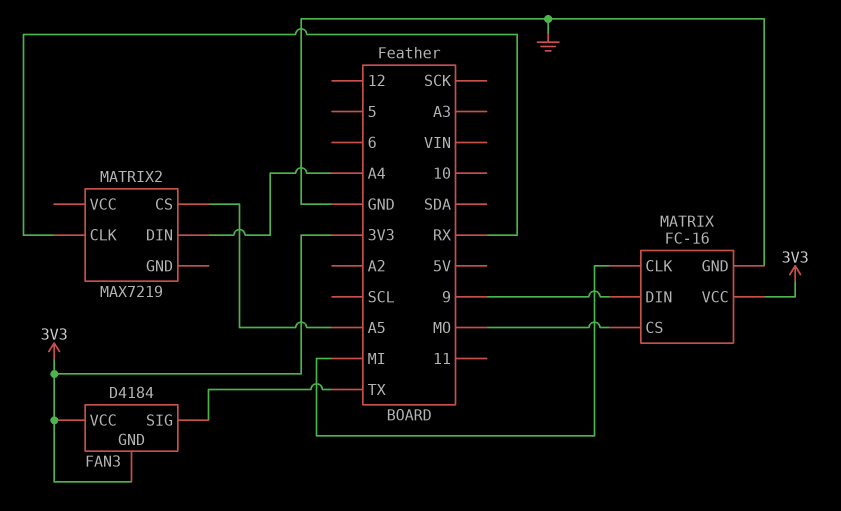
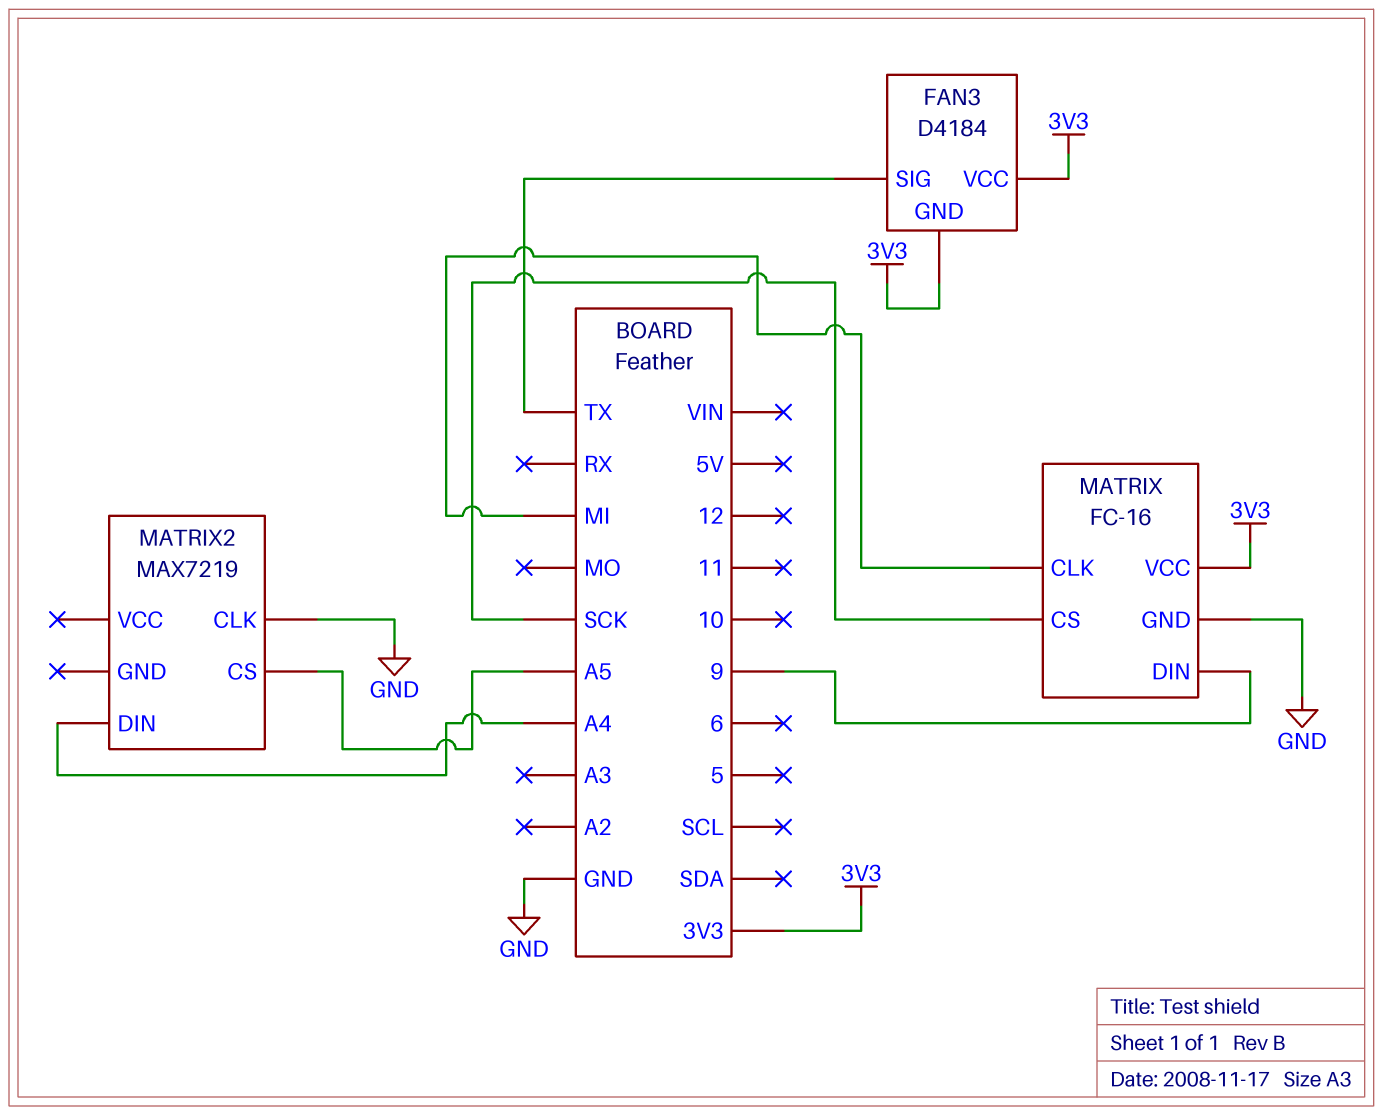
MATRIX pin CS: MO -> SCK
MATRIX2 pin CLK: RX -> GND

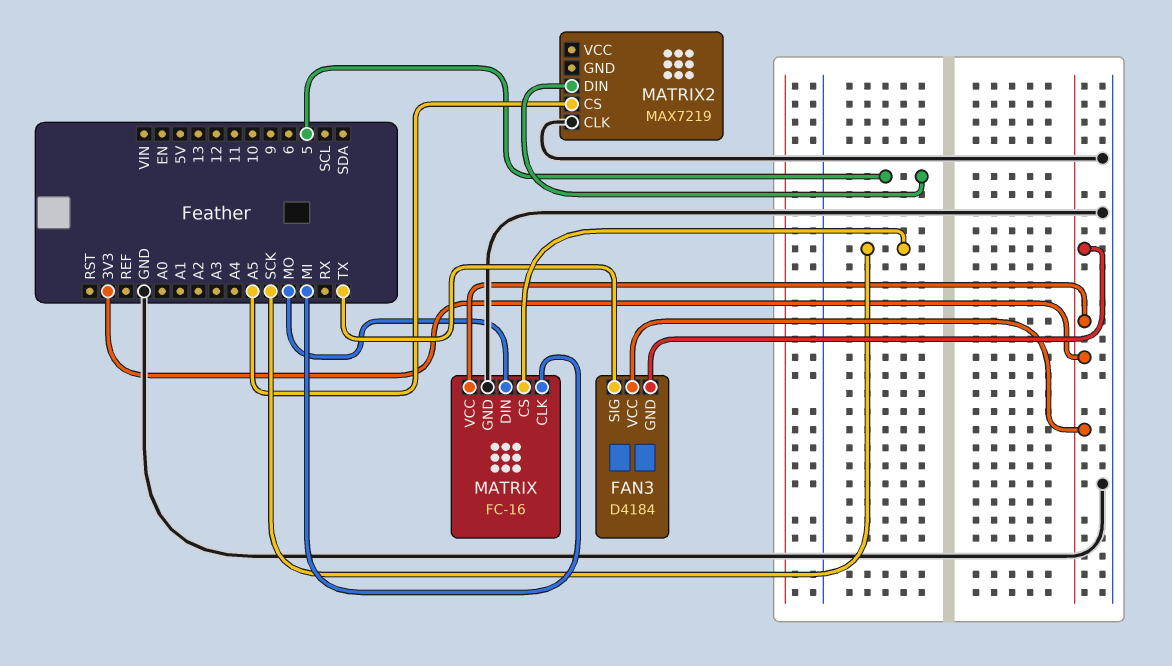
MATRIX pin DIN: 9 -> MO
MATRIX2 pin DIN: A4 -> 5

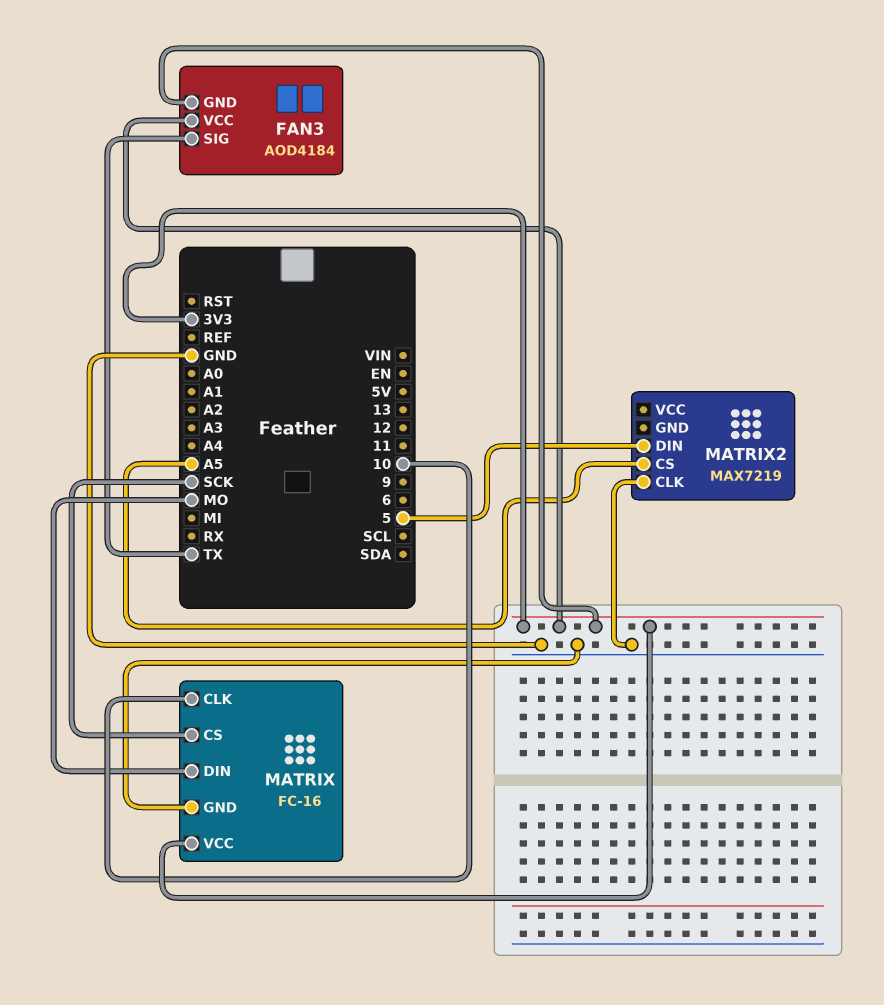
FAN3: D4184 -> AOD4184
MATRIX pin CLK: MI -> 10

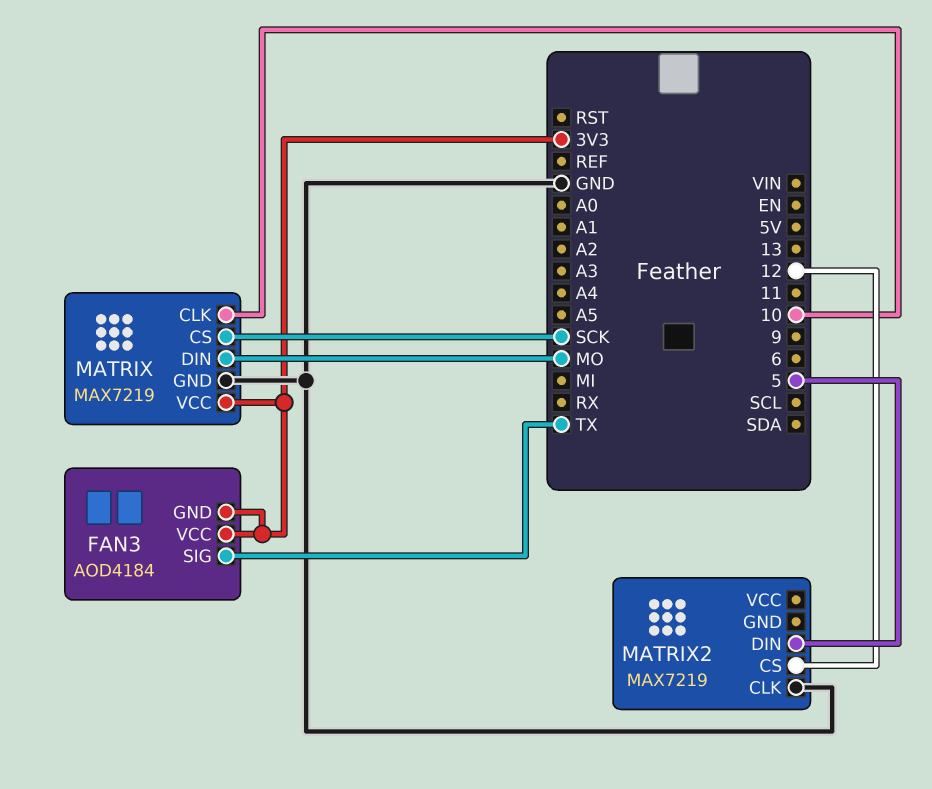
MATRIX: FC-16 -> MAX7219
MATRIX2 pin CS: A5 -> 12

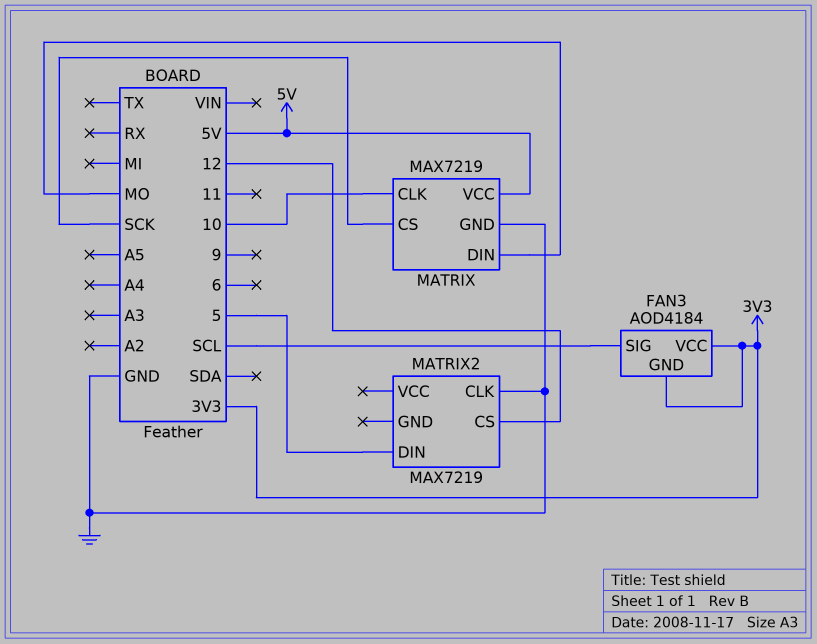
FAN3 pin SIG: TX -> SCL
MATRIX pin VCC: 3V3 -> 5V

